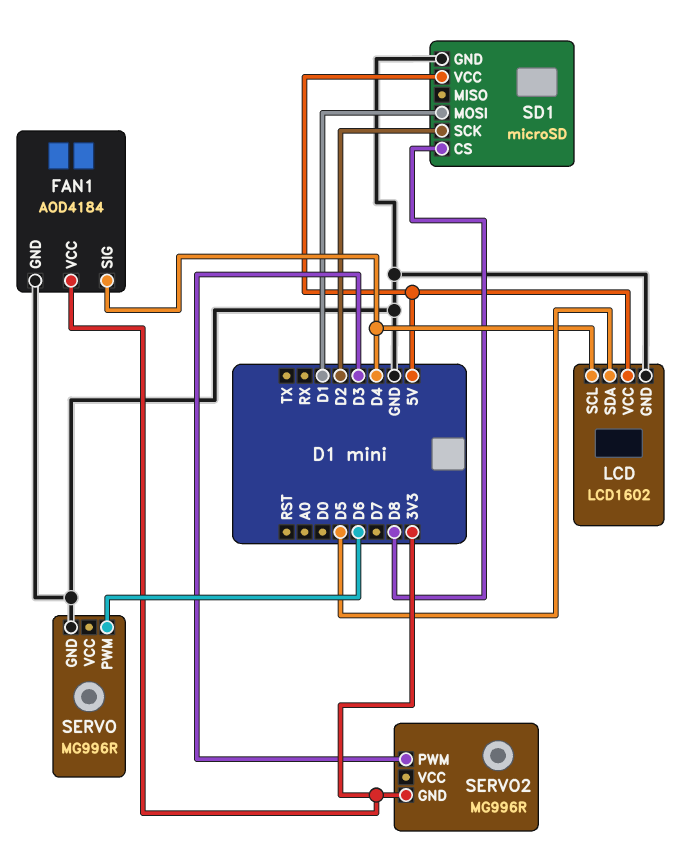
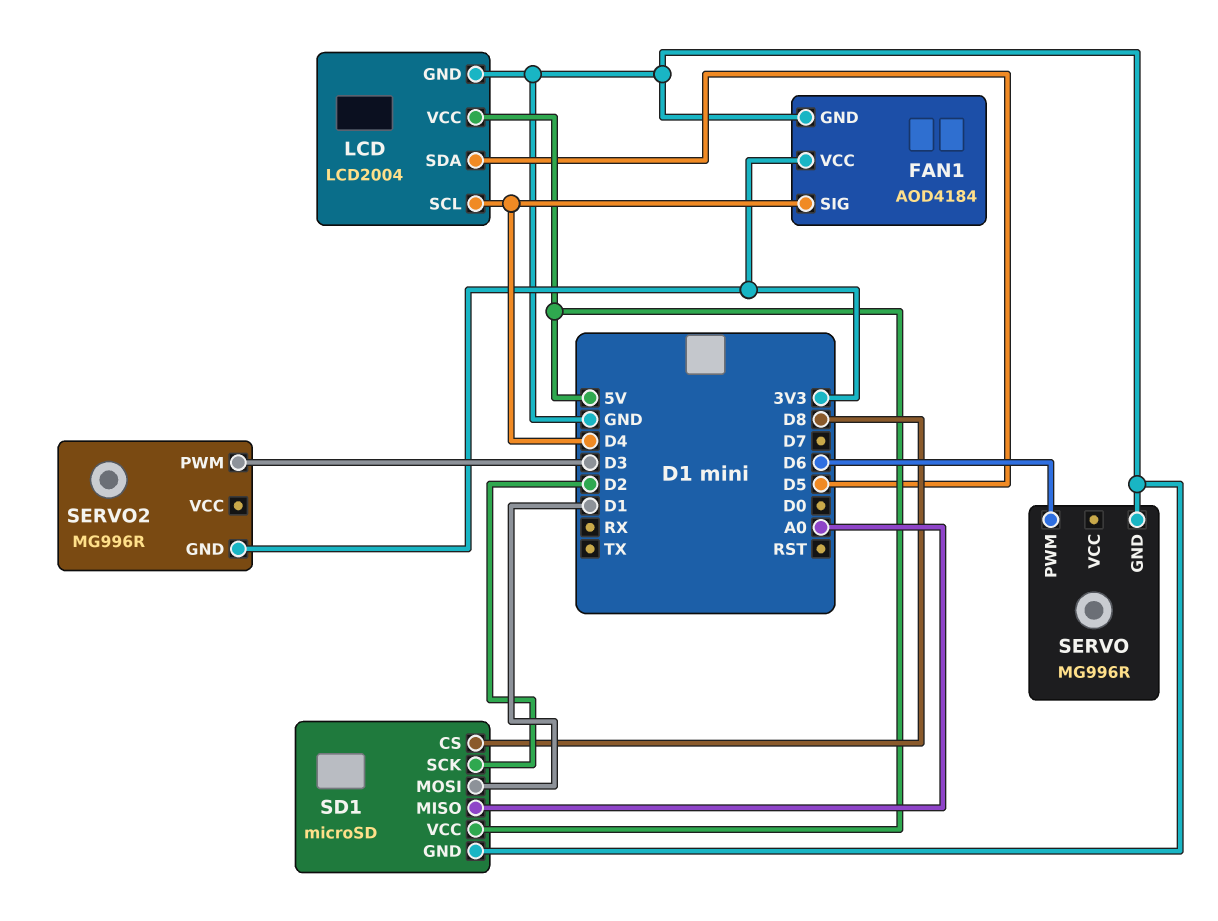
LCD: LCD1602 -> LCD2004
SD1 pin MISO: none -> A0

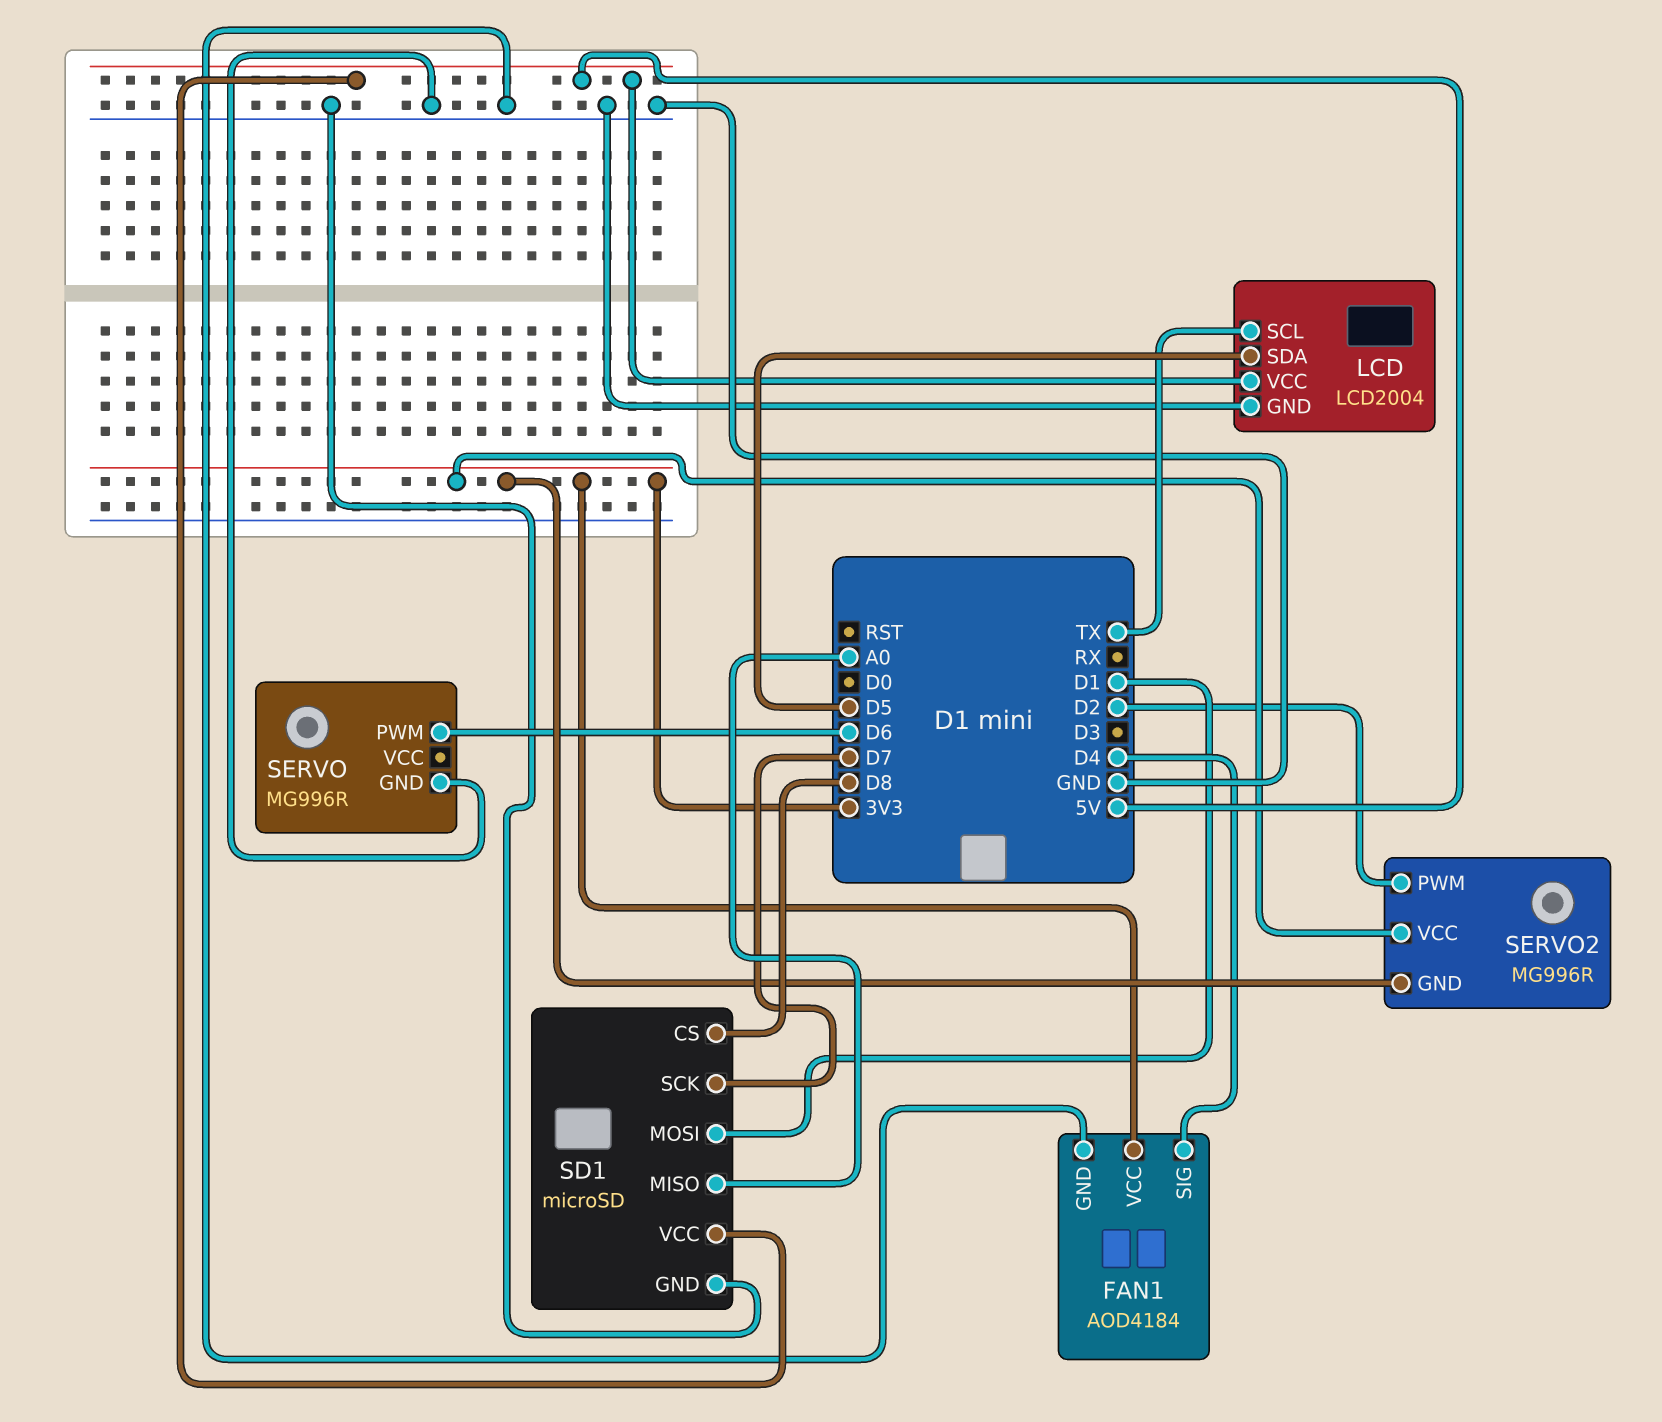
LCD pin SCL: D4 -> TX
SD1 pin SCK: D2 -> D7
SERVO2 pin PWM: D3 -> D2
SERVO2 pin VCC: none -> 3V3

